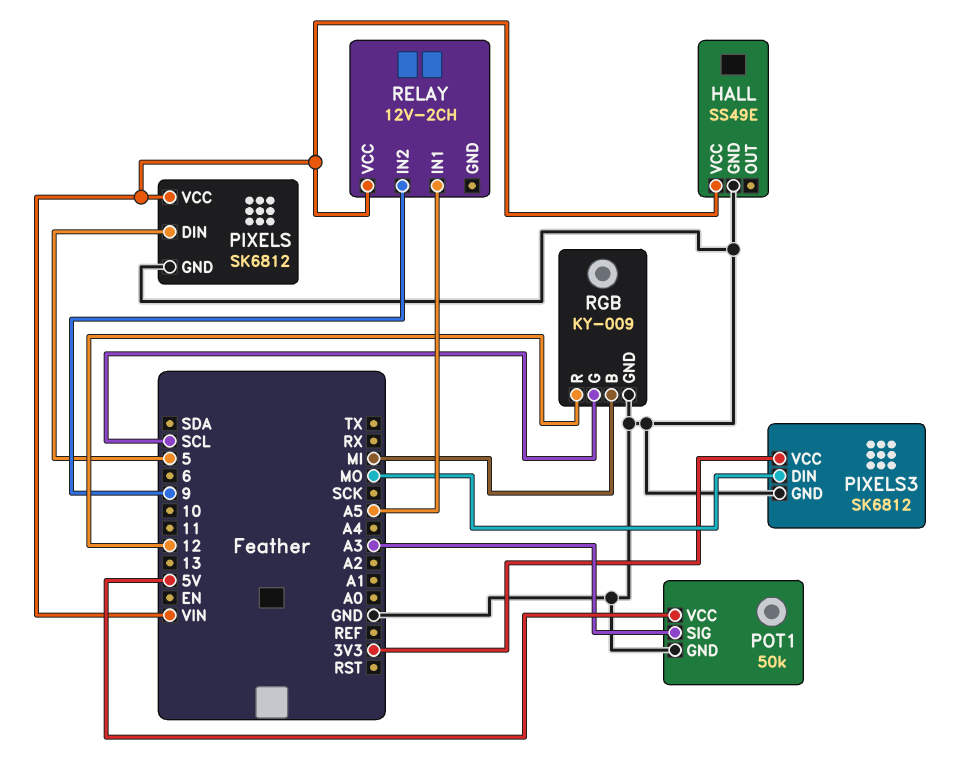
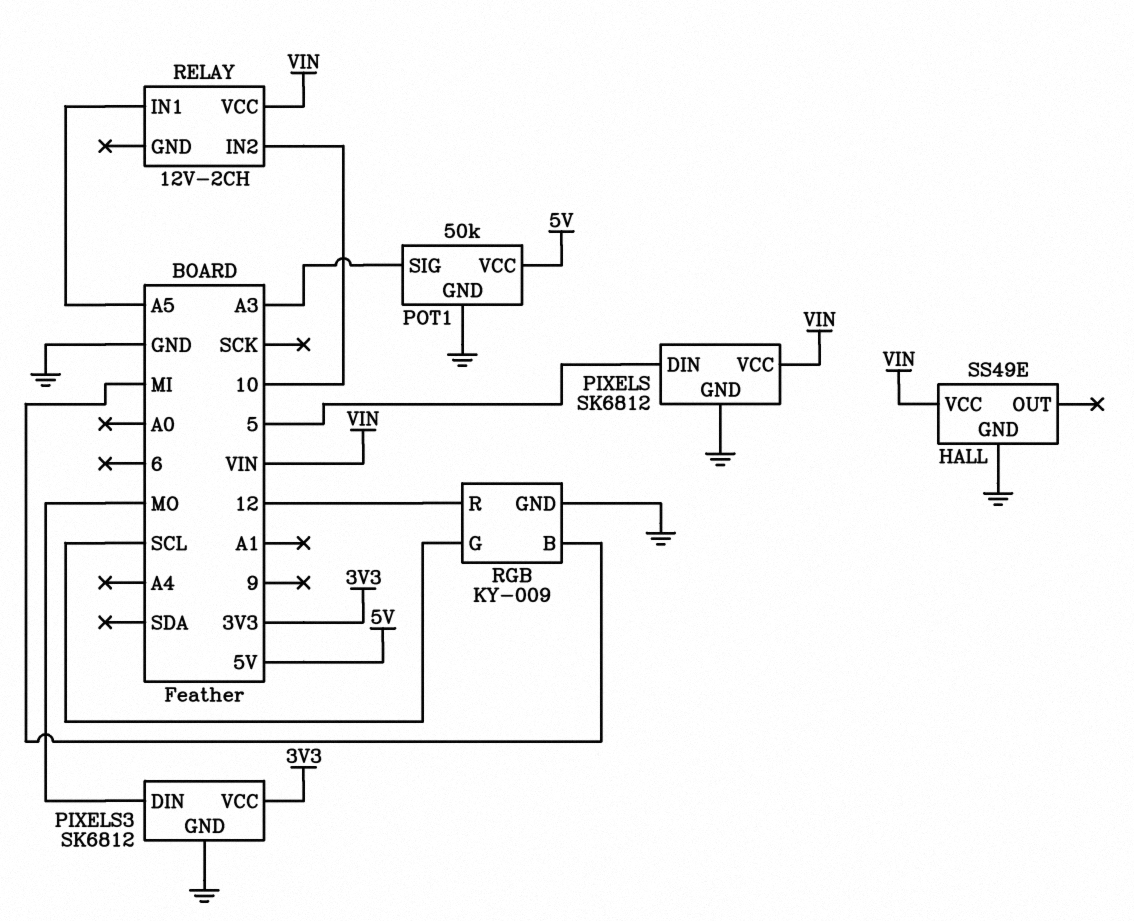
RELAY pin IN2: 9 -> 10

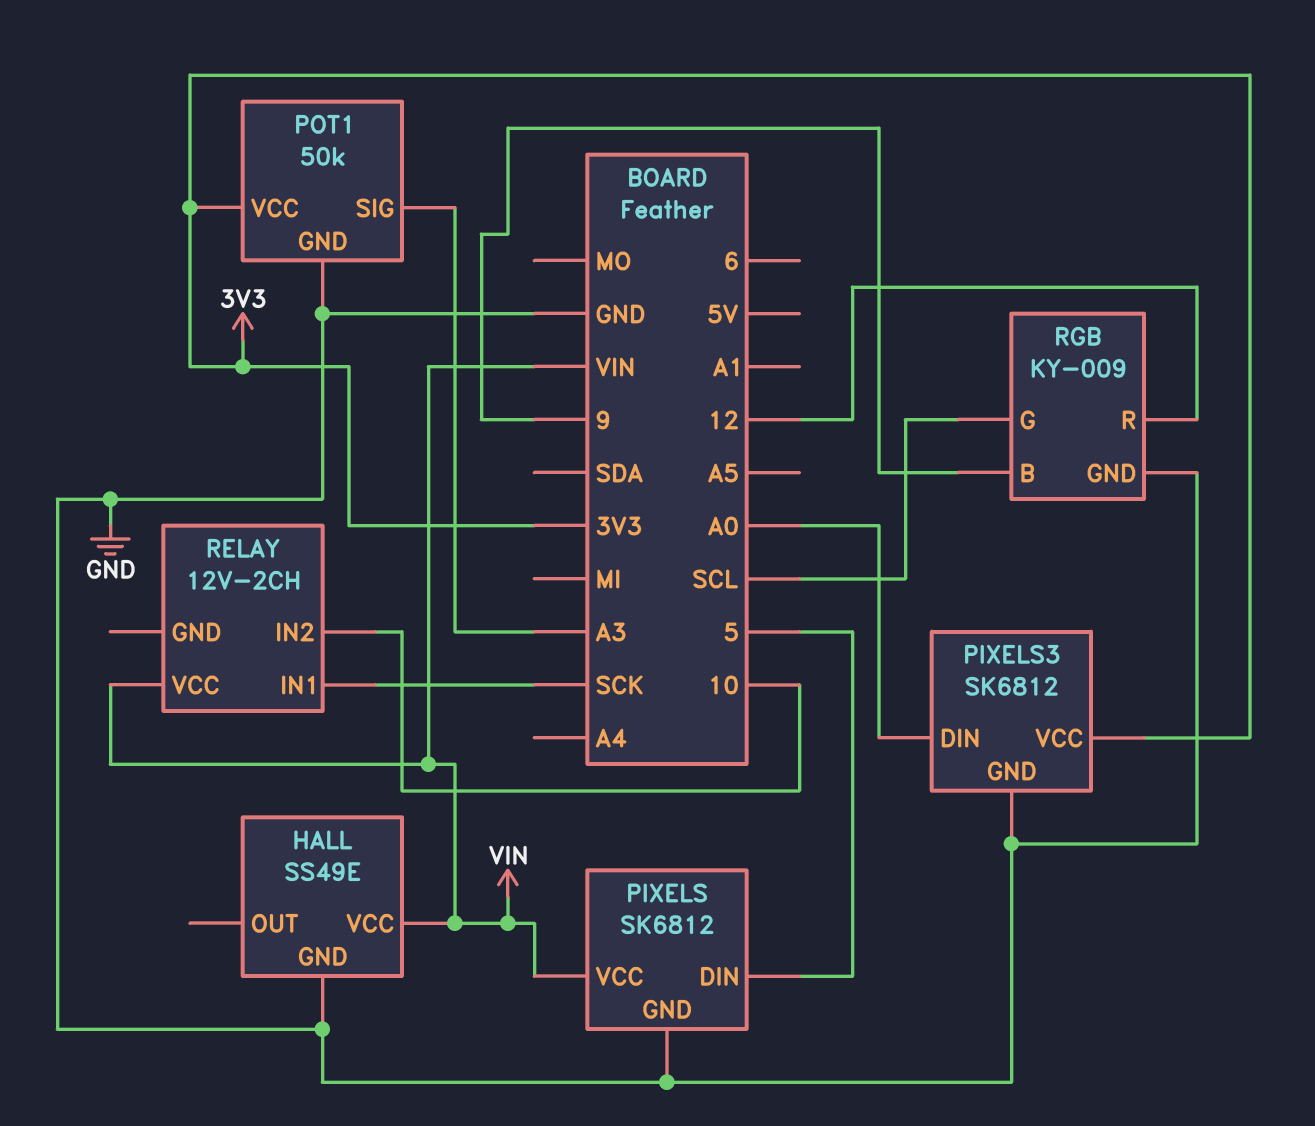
PIXELS3 pin DIN: MO -> A0
POT1 pin VCC: 5V -> 3V3
RELAY pin IN1: A5 -> SCK
RGB pin B: MI -> 9

